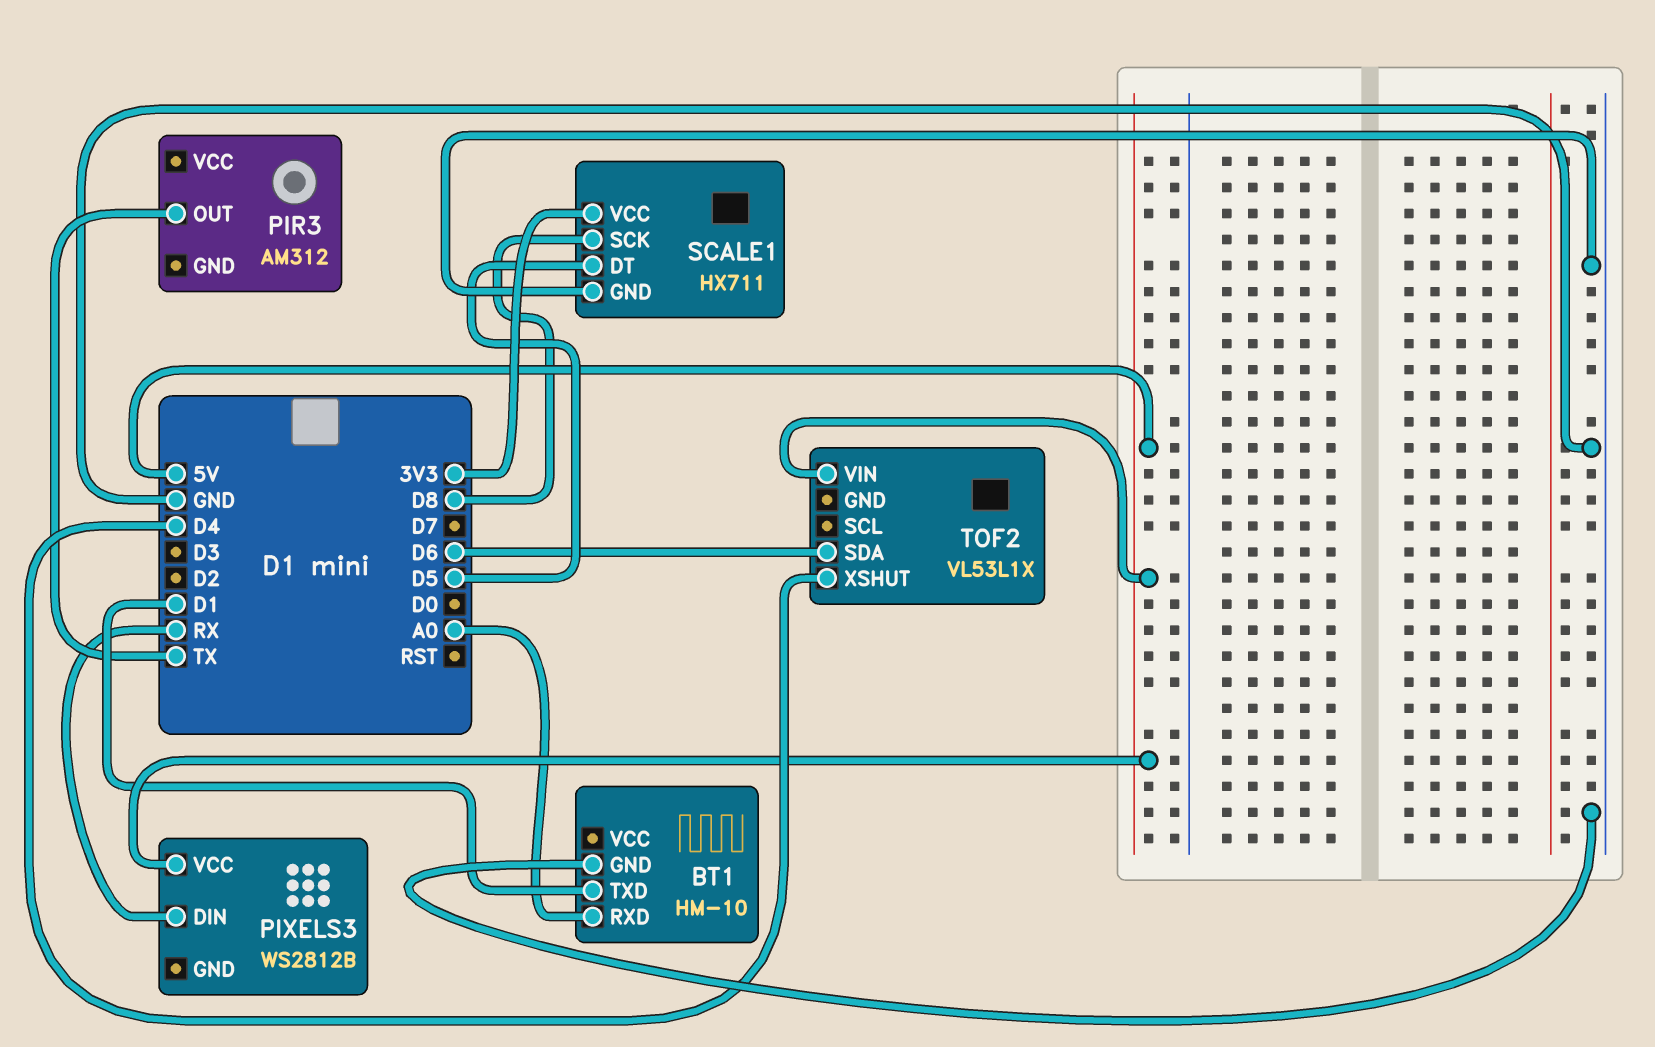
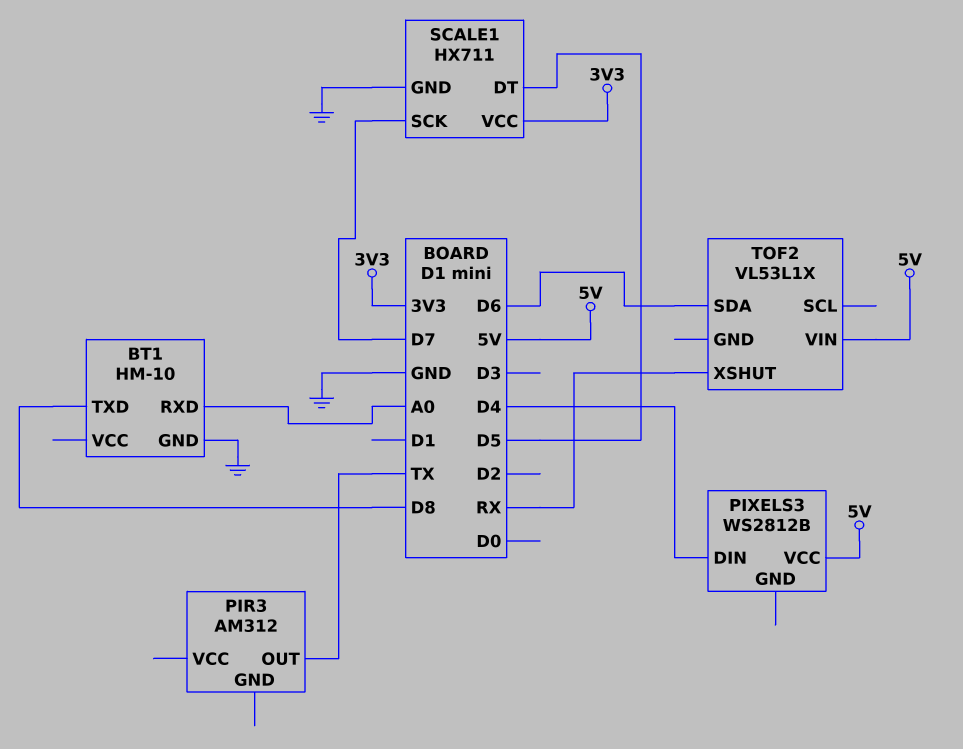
BT1 pin TXD: D1 -> D8
PIXELS3 pin DIN: RX -> D4
SCALE1 pin SCK: D8 -> D7
TOF2 pin XSHUT: D4 -> RX

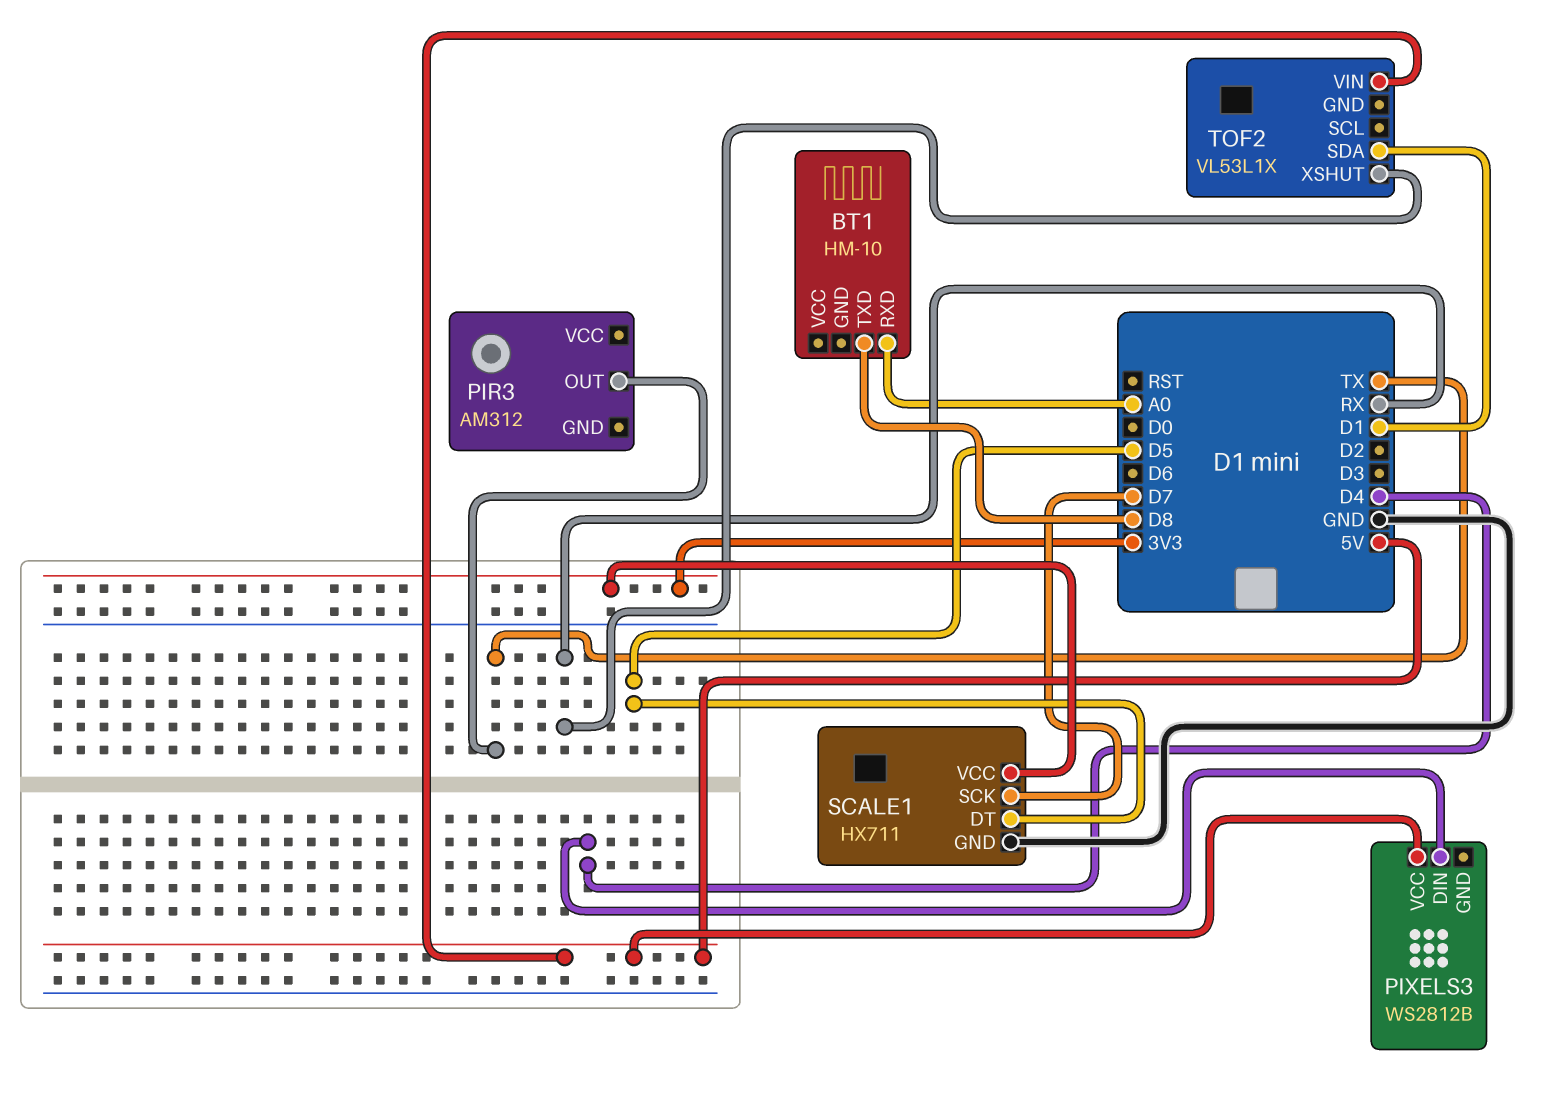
BT1 pin GND: GND -> none
TOF2 pin SDA: D6 -> D1

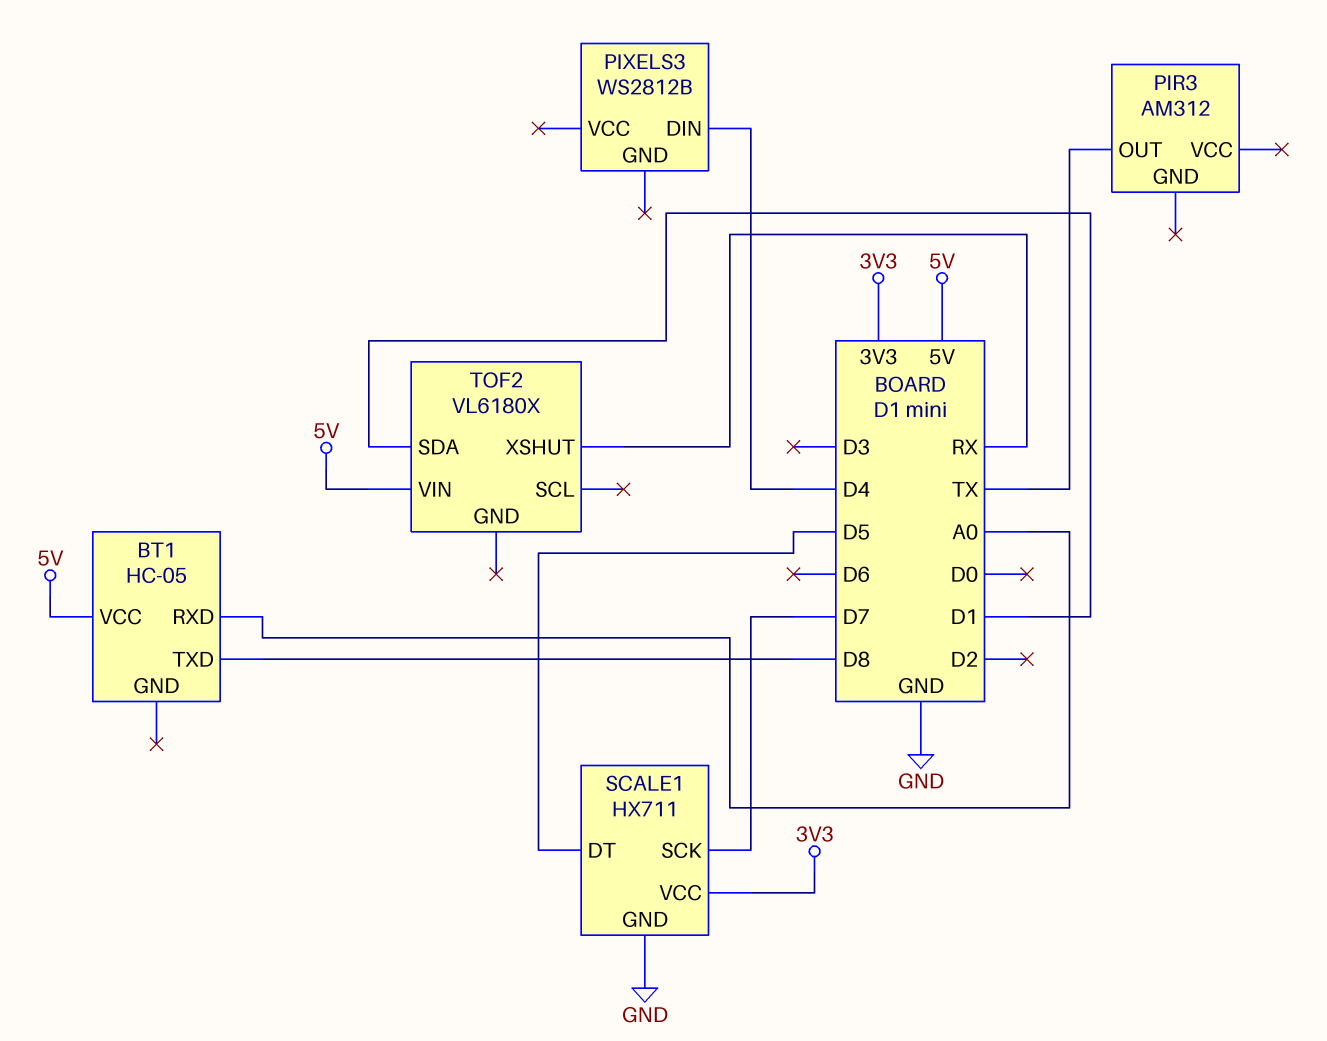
BT1: HM-10 -> HC-05
BT1 pin VCC: none -> 5V
PIXELS3 pin VCC: 5V -> none
TOF2: VL53L1X -> VL6180X

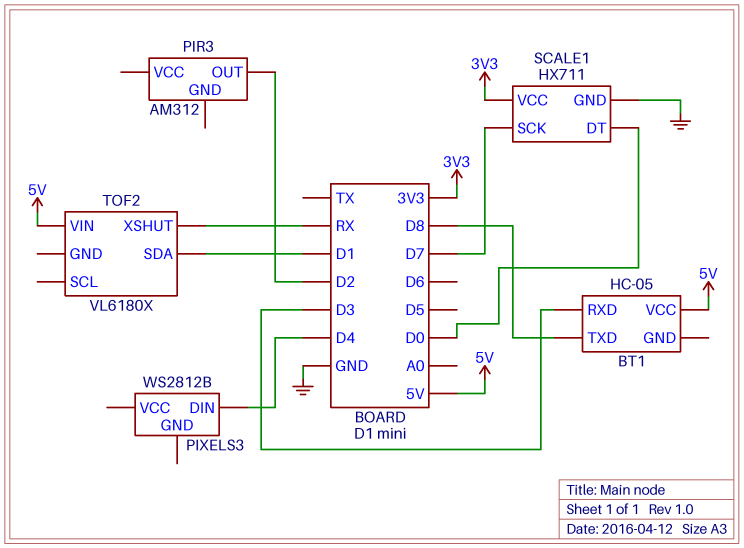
BT1 pin RXD: A0 -> D3
PIR3 pin OUT: TX -> D2
SCALE1 pin DT: D5 -> D0

